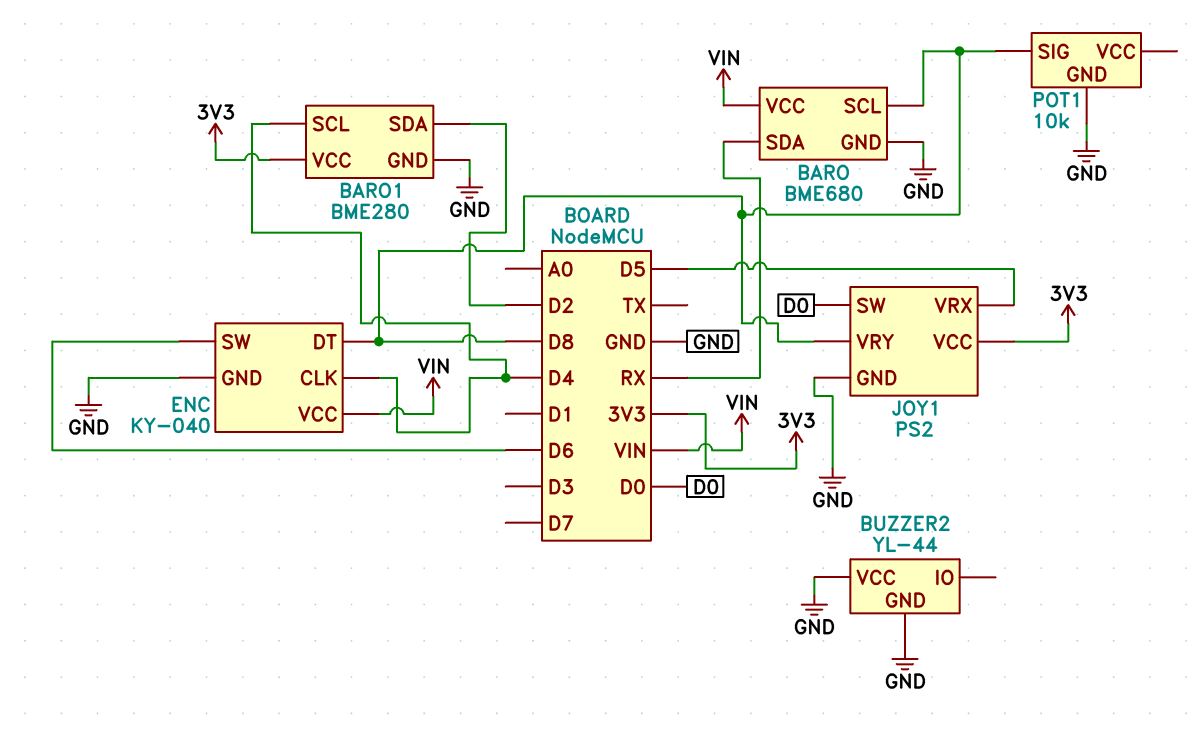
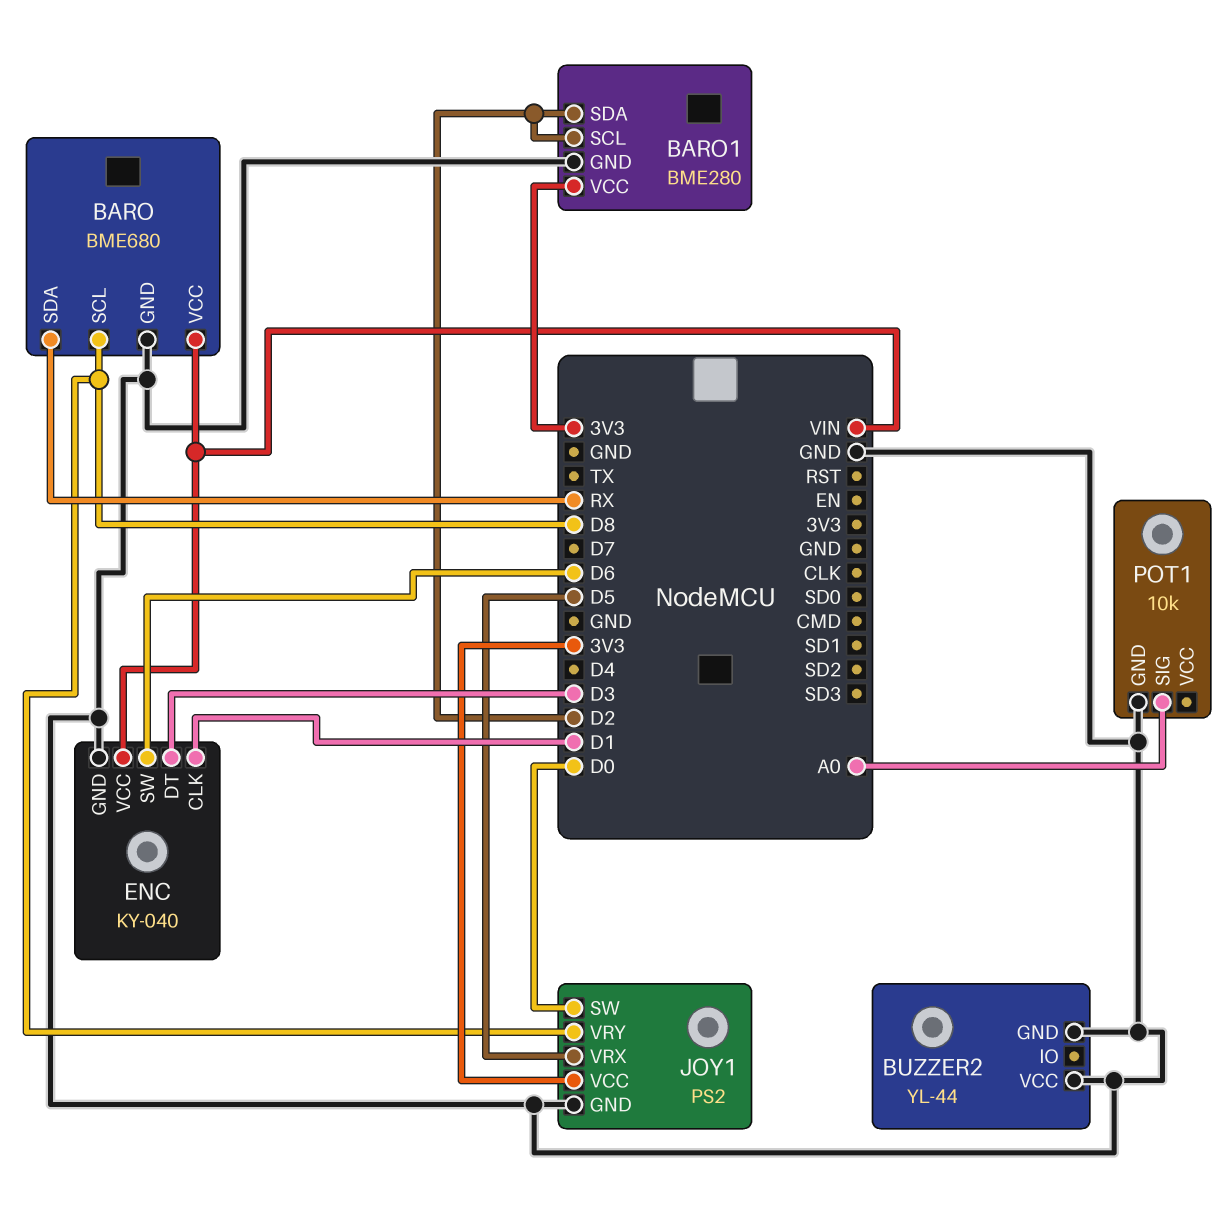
BARO1 pin SCL: D4 -> D2
ENC pin CLK: D4 -> D1
ENC pin DT: D8 -> D3
POT1 pin SIG: D8 -> A0

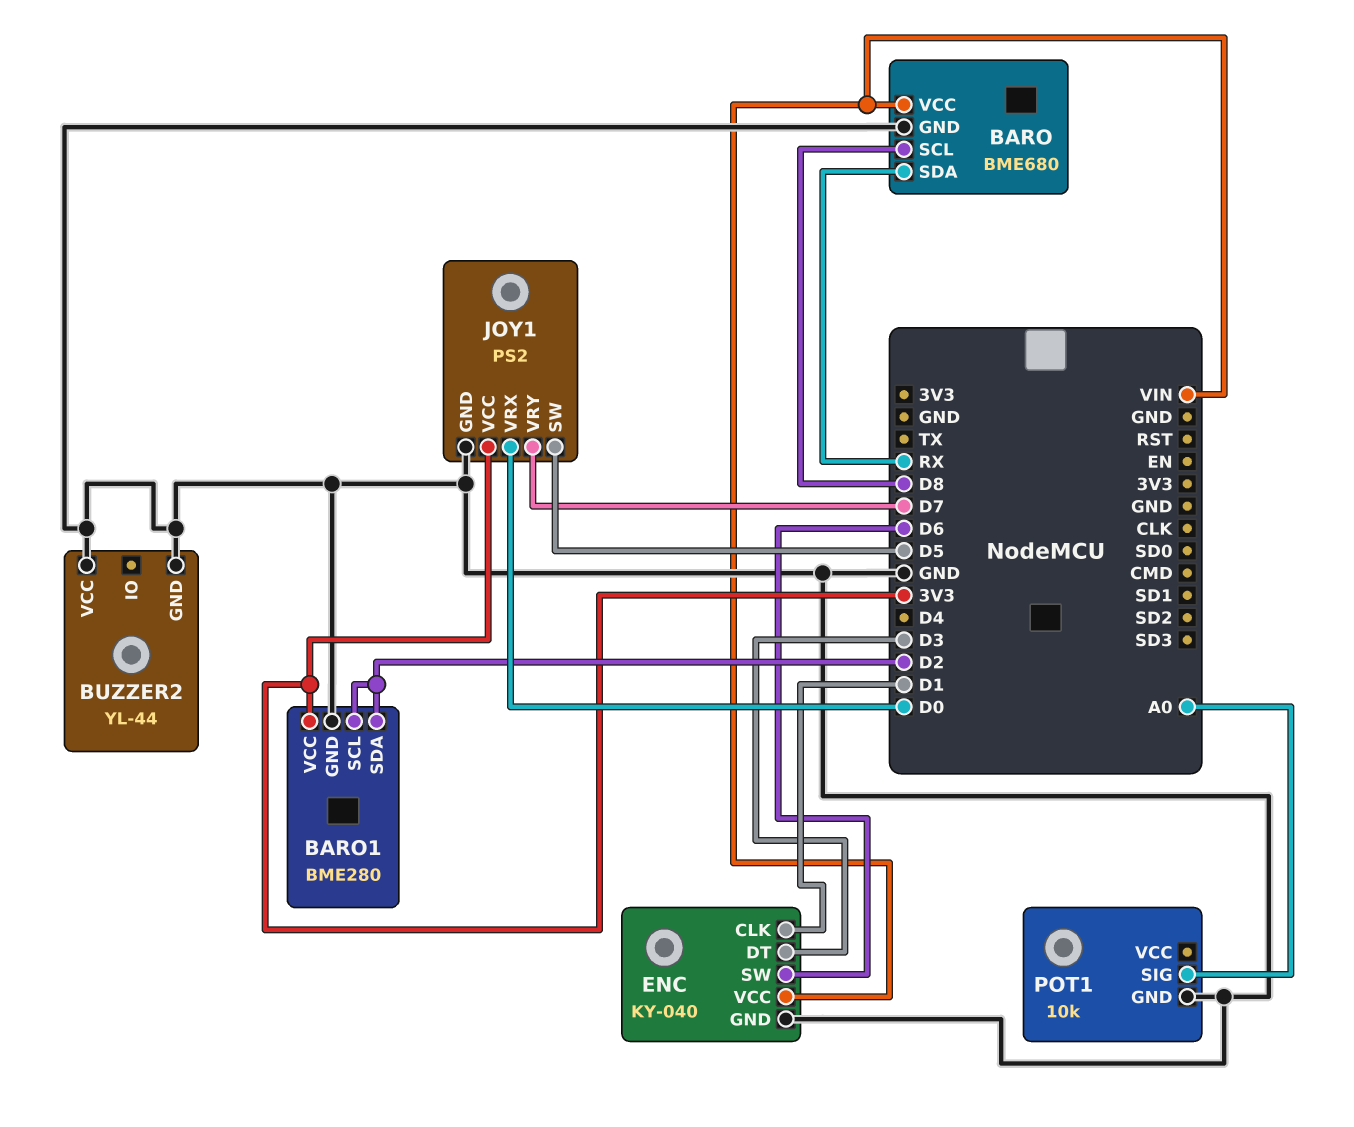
JOY1 pin SW: D0 -> D5
JOY1 pin VRX: D5 -> D0
JOY1 pin VRY: D8 -> D7

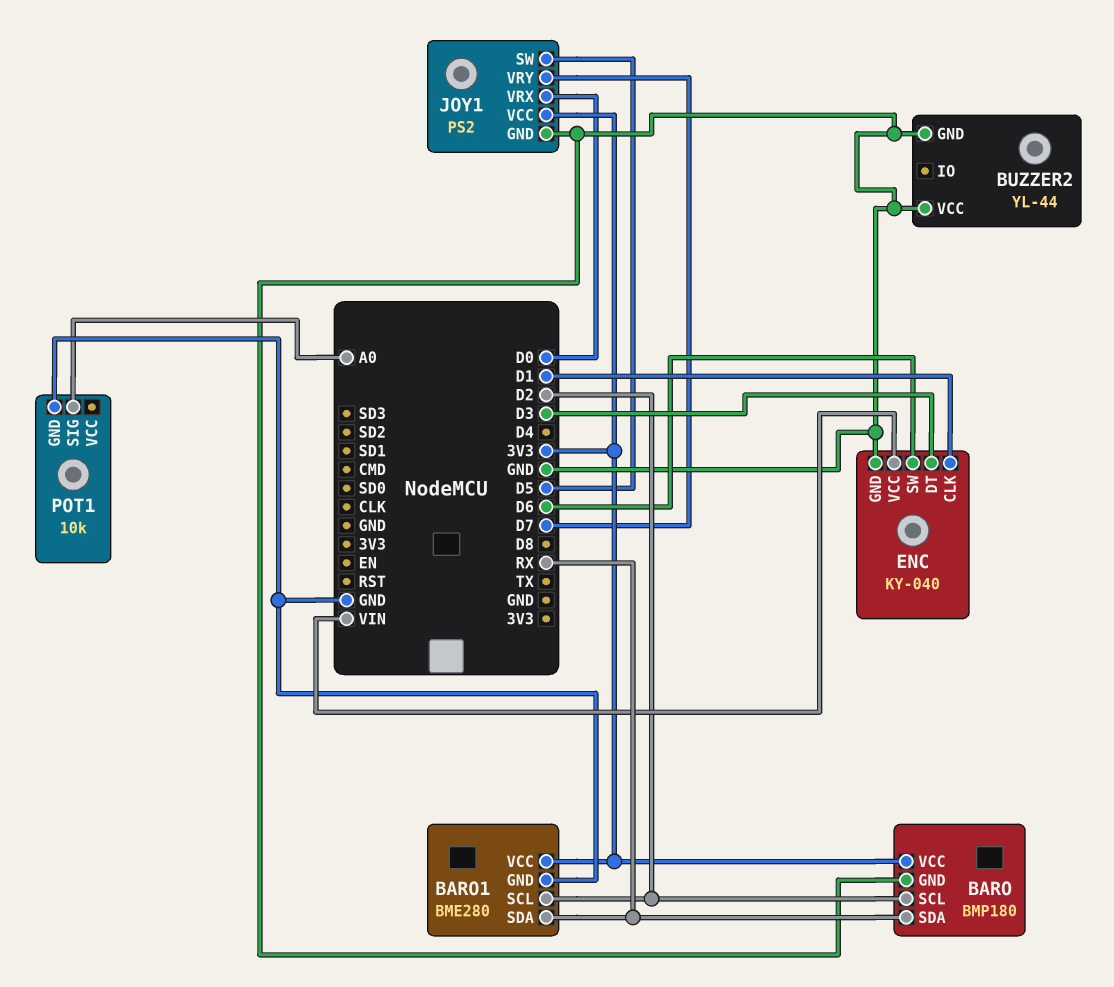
BARO: BME680 -> BMP180
BARO pin SCL: D8 -> D2
BARO pin VCC: VIN -> 3V3
BARO1 pin SDA: D2 -> RX

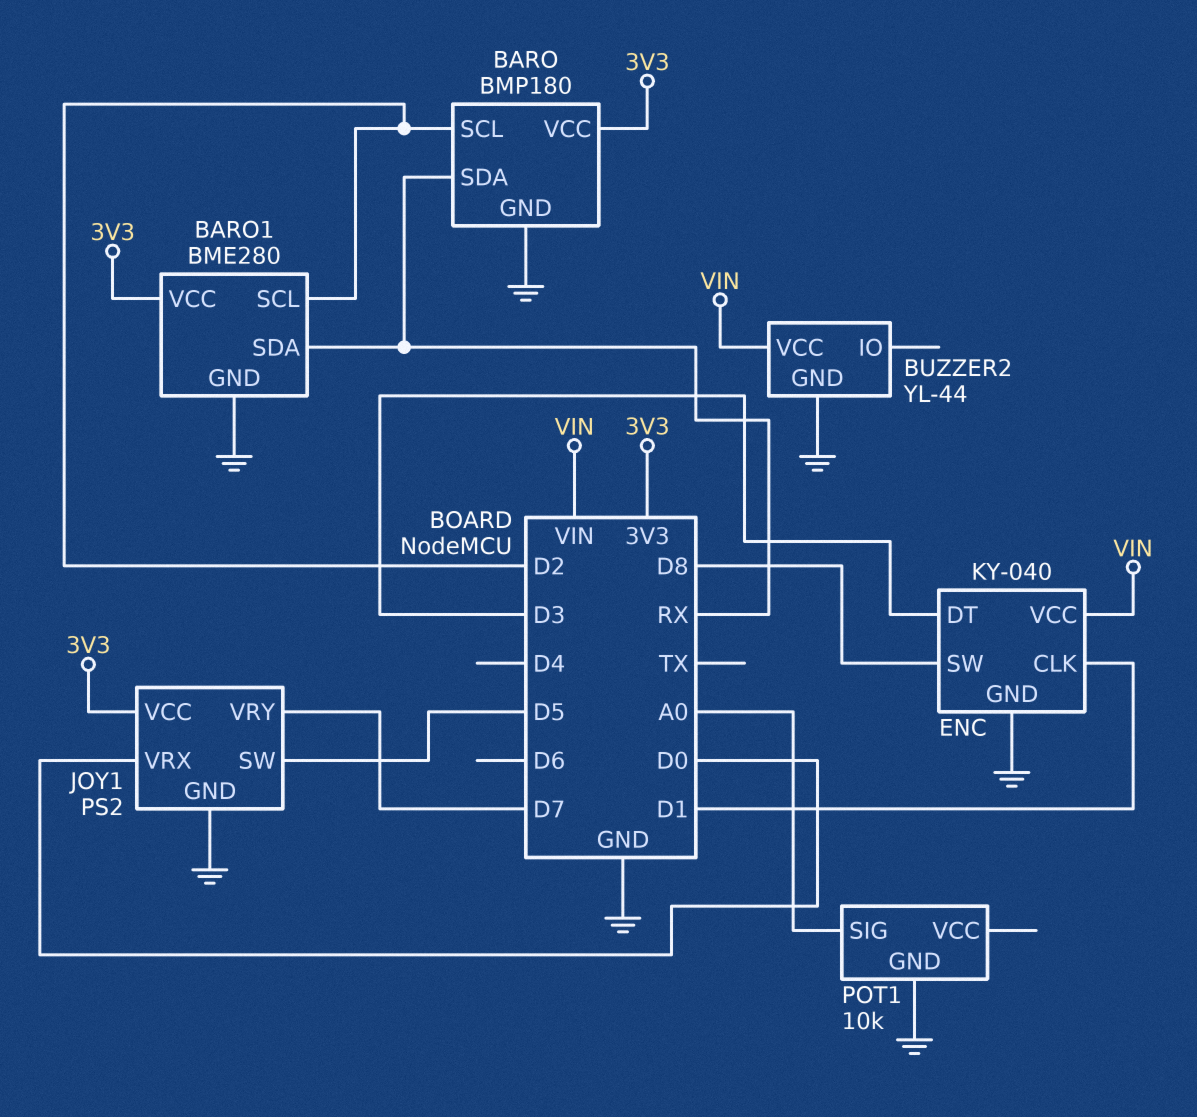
BUZZER2 pin VCC: GND -> VIN
ENC pin SW: D6 -> D8

